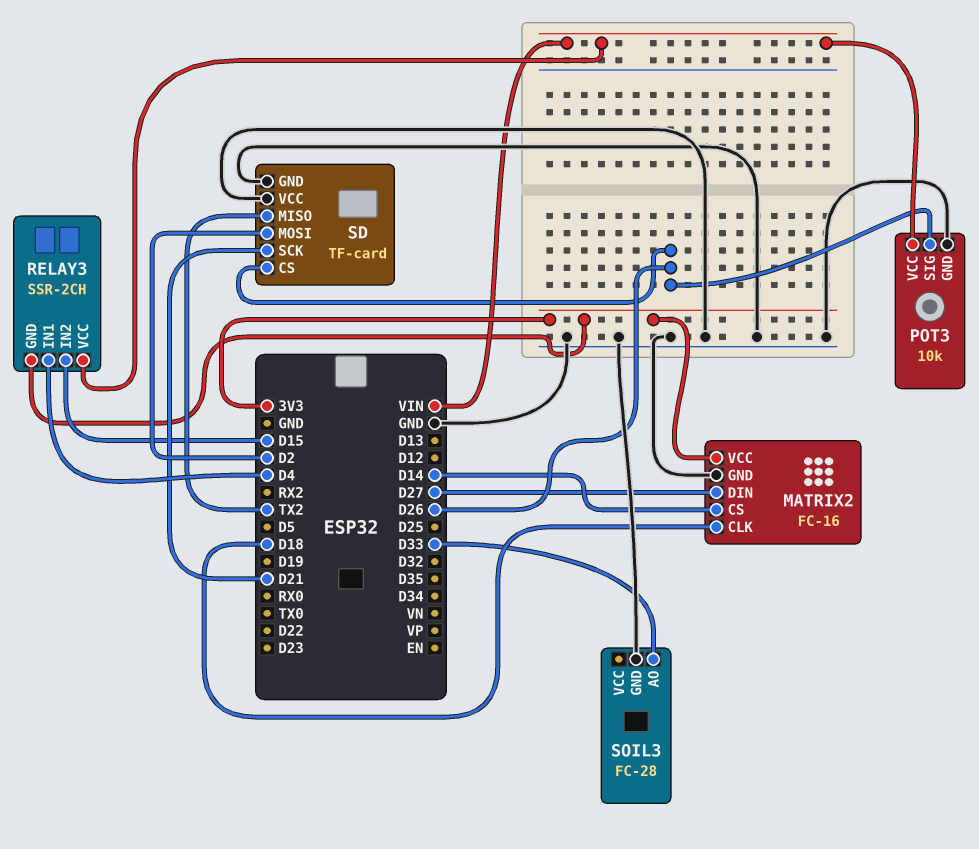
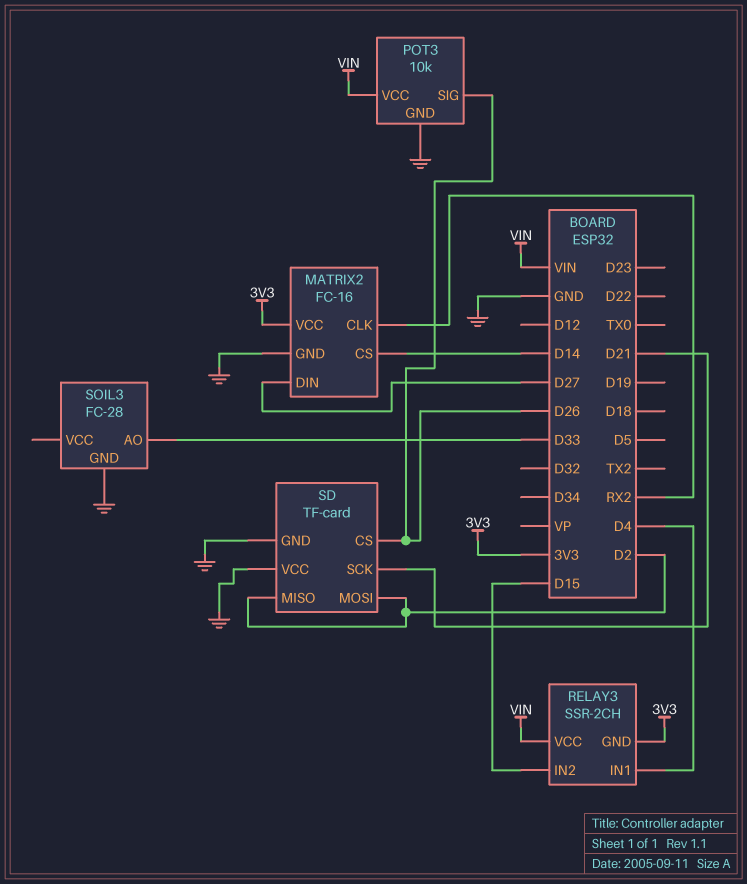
MATRIX2 pin CLK: D18 -> RX2
SD pin MISO: TX2 -> D2

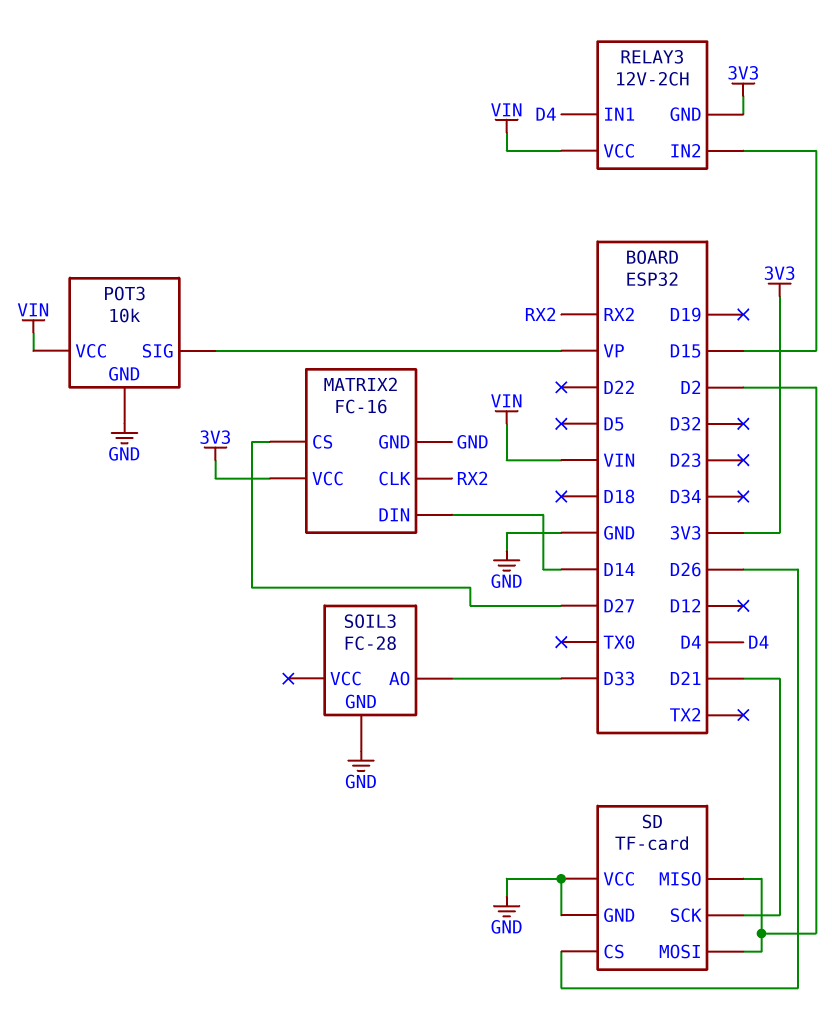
MATRIX2 pin CS: D14 -> D27
MATRIX2 pin DIN: D27 -> D14
POT3 pin SIG: D26 -> VP
RELAY3: SSR-2CH -> 12V-2CH

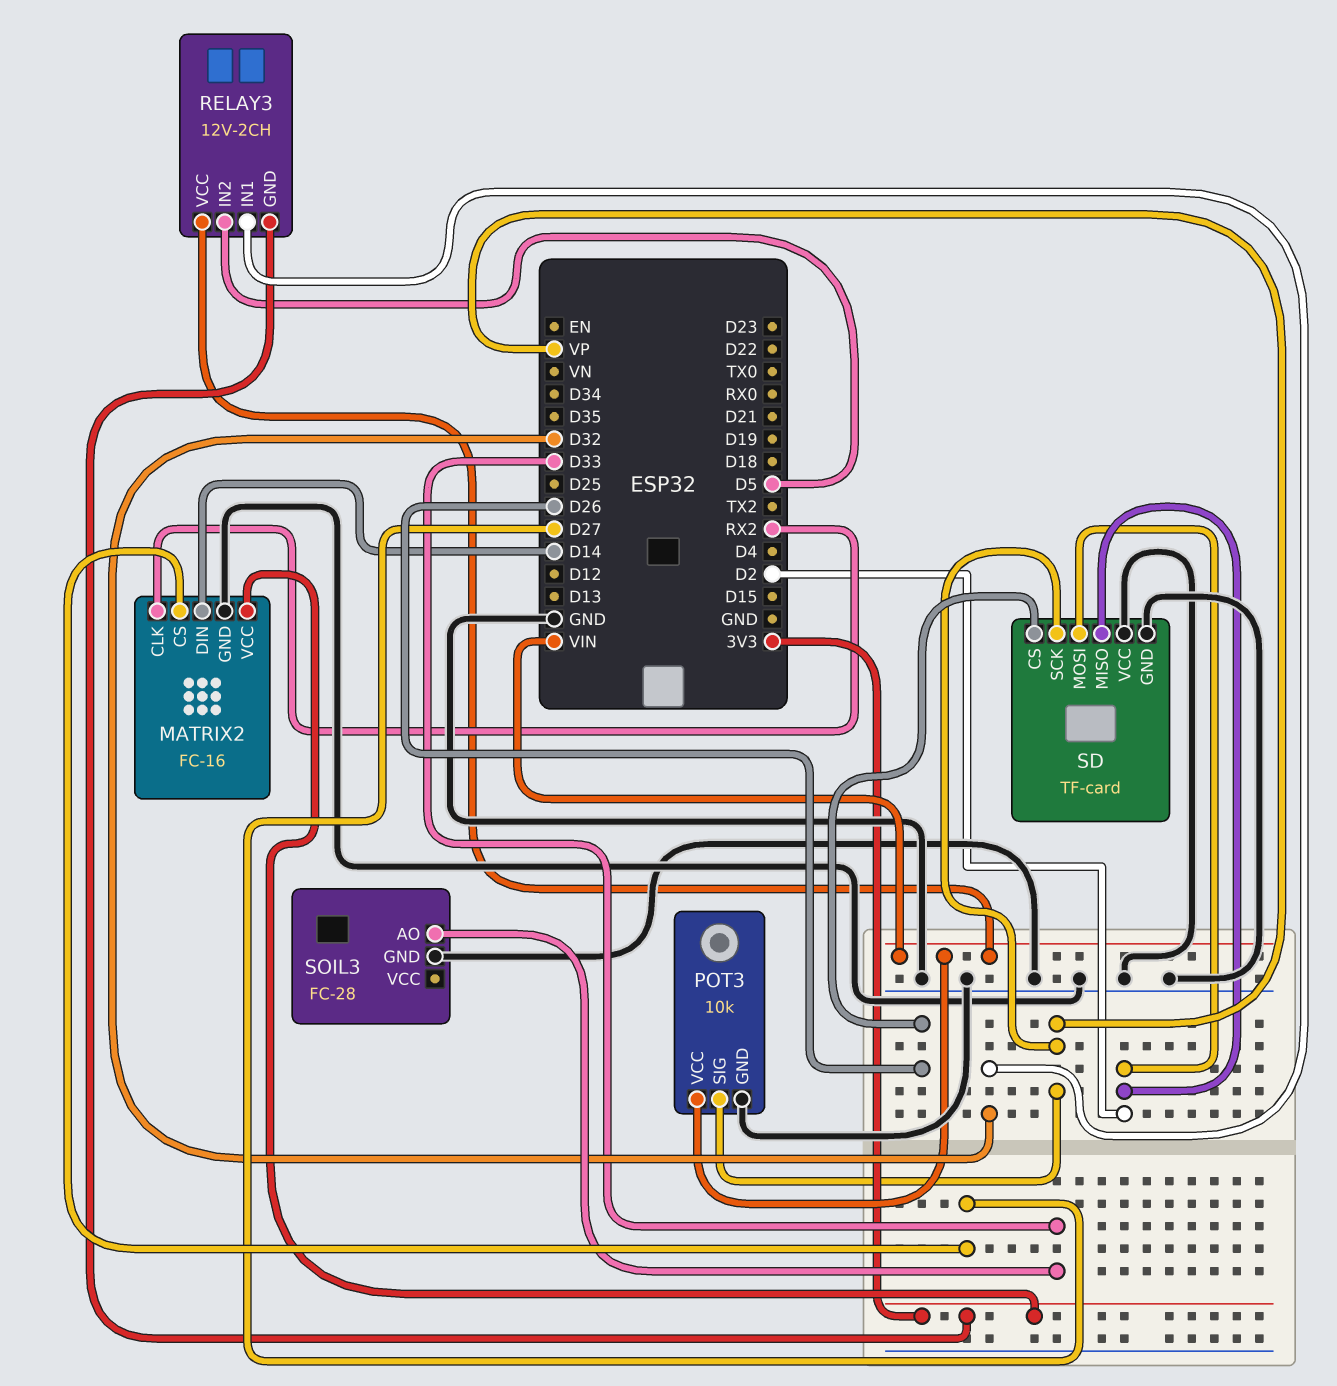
RELAY3 pin IN1: D4 -> D32
RELAY3 pin IN2: D15 -> D5
SD pin SCK: D21 -> VP

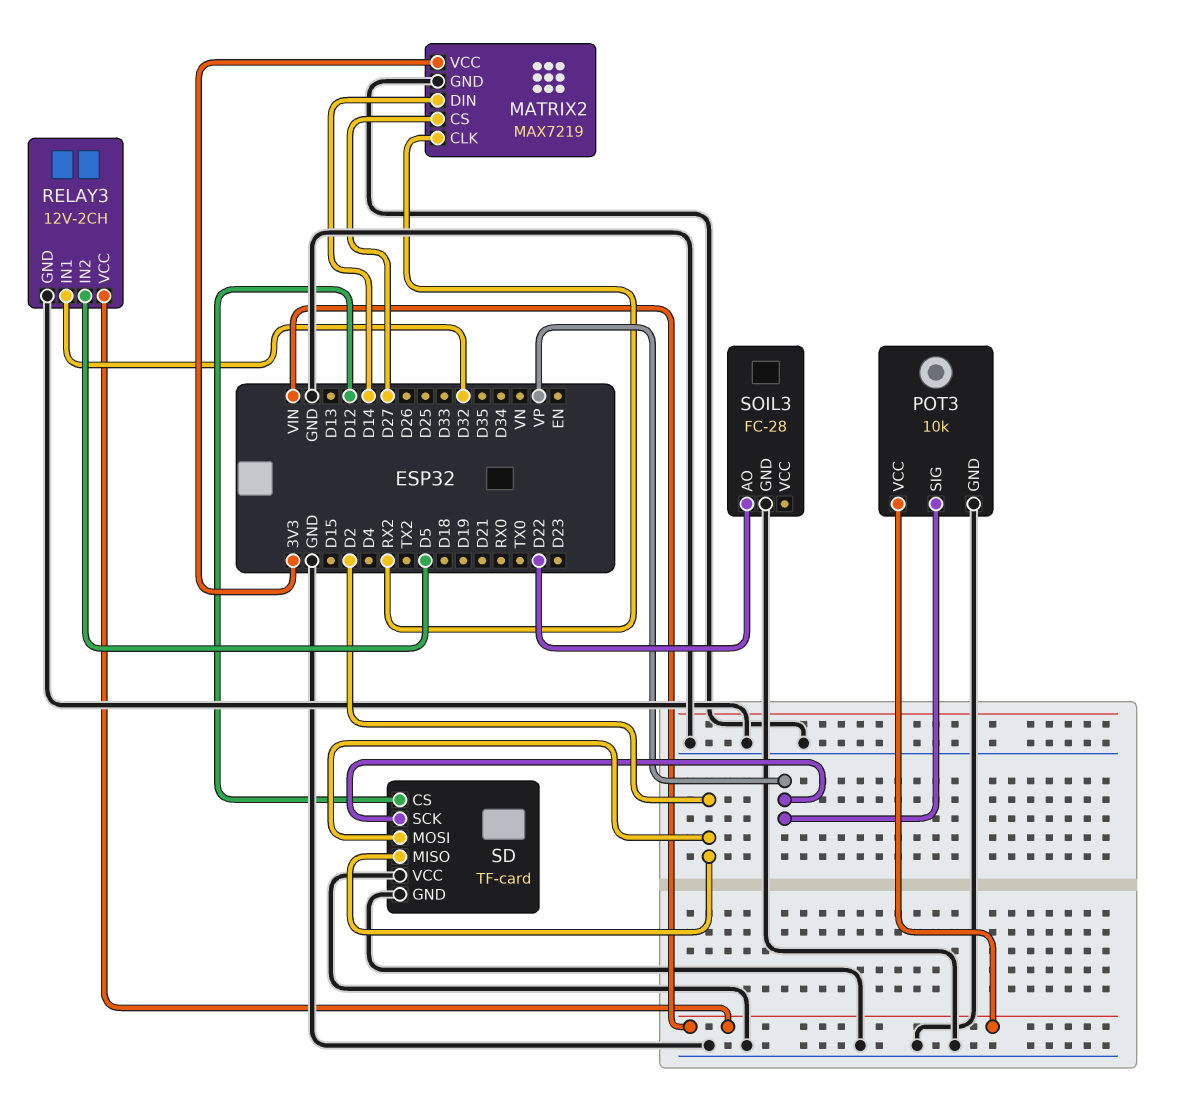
MATRIX2: FC-16 -> MAX7219
RELAY3 pin GND: 3V3 -> GND
SD pin CS: D26 -> D12
SOIL3 pin AO: D33 -> D22

